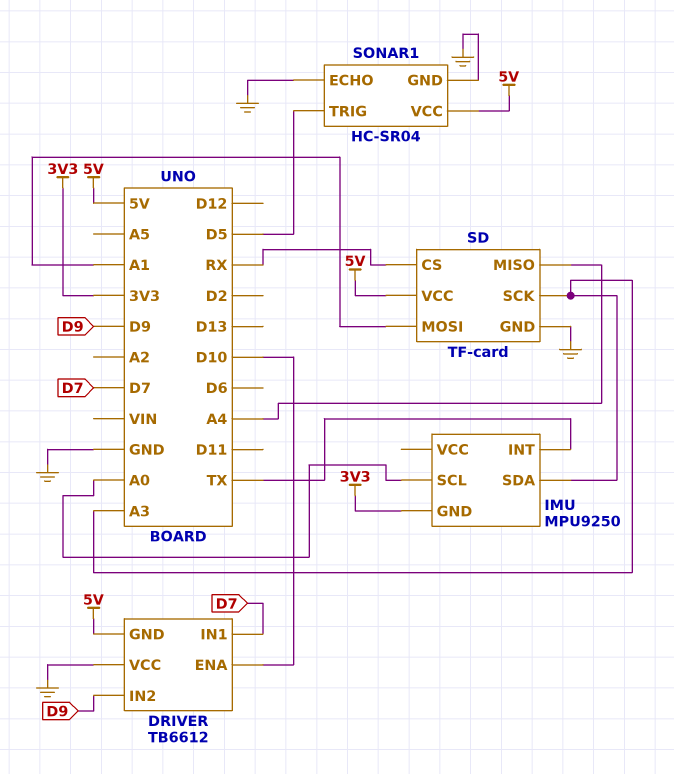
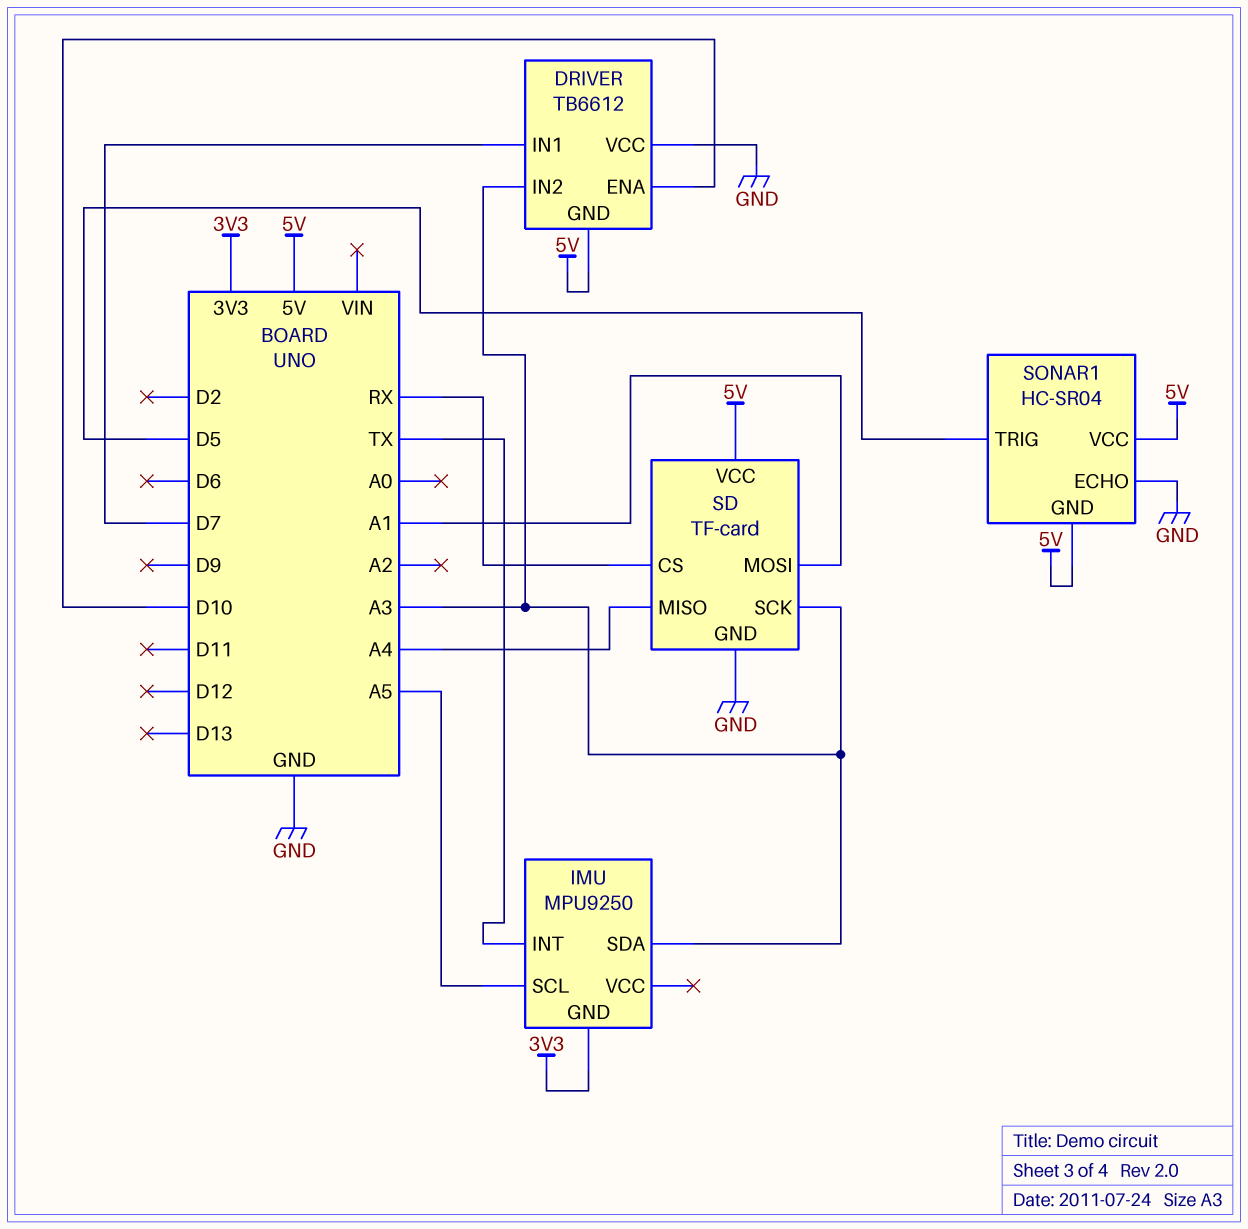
DRIVER pin IN2: D9 -> A3
IMU pin SCL: A0 -> A5
SONAR1 pin GND: GND -> 5V

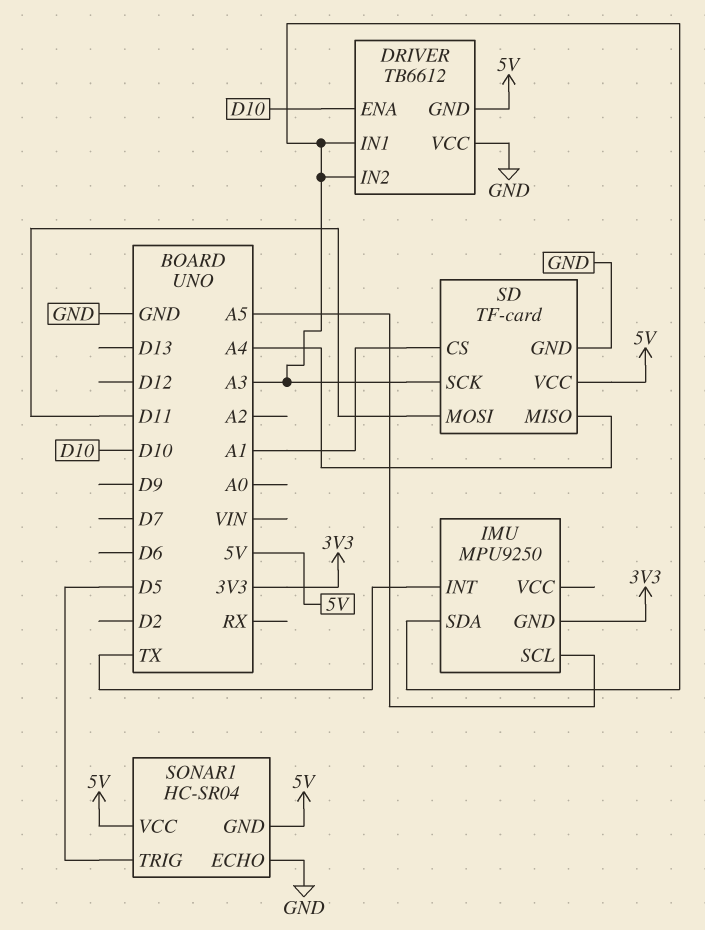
DRIVER pin IN1: D7 -> A3
SD pin CS: RX -> A1
SD pin MOSI: A1 -> D11

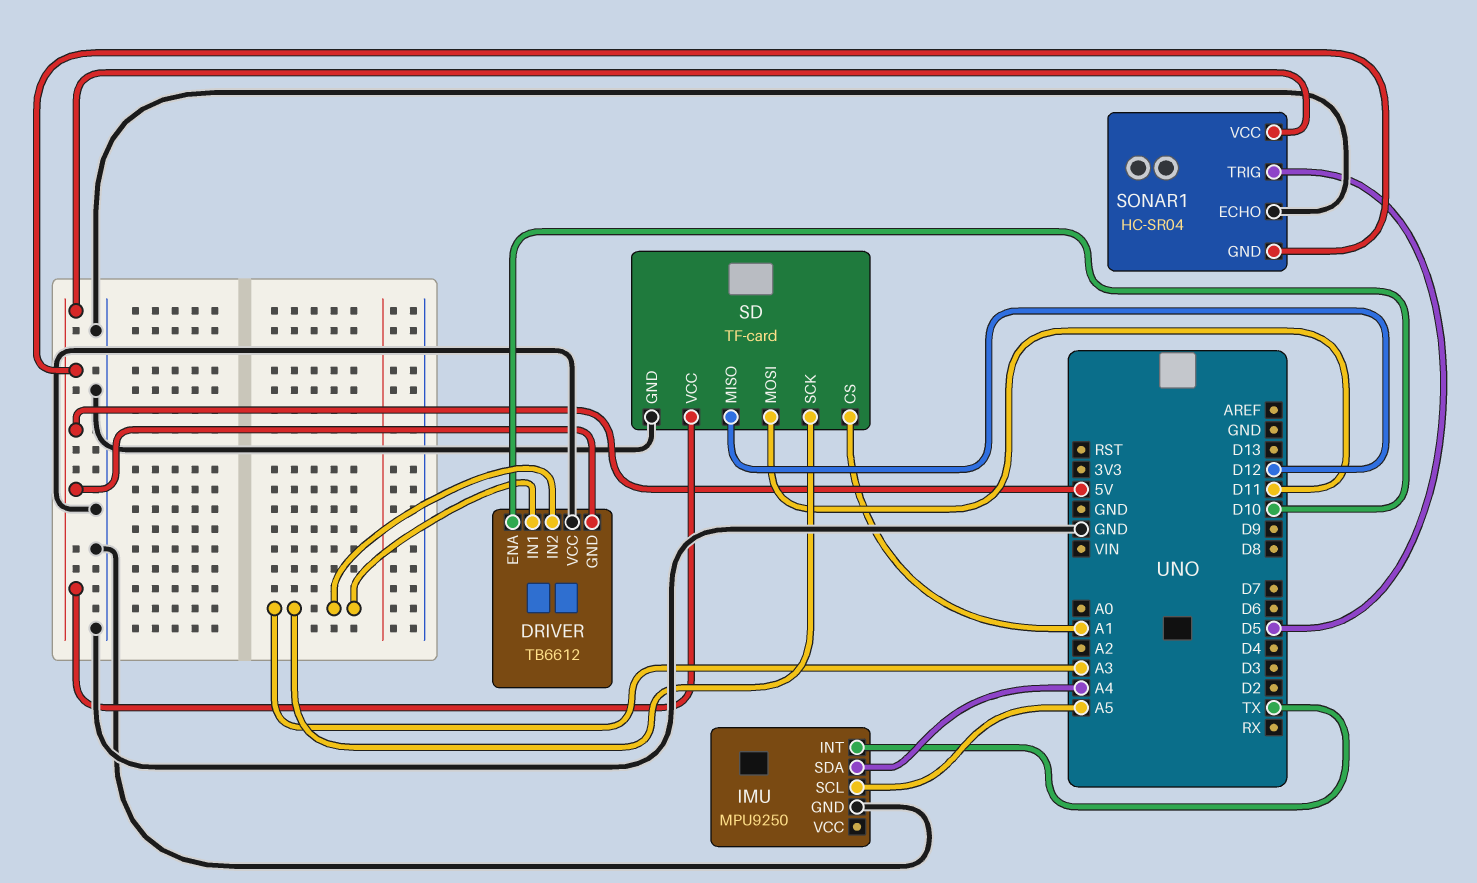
IMU pin GND: 3V3 -> GND
IMU pin SDA: A3 -> A4
SD pin MISO: A4 -> D12

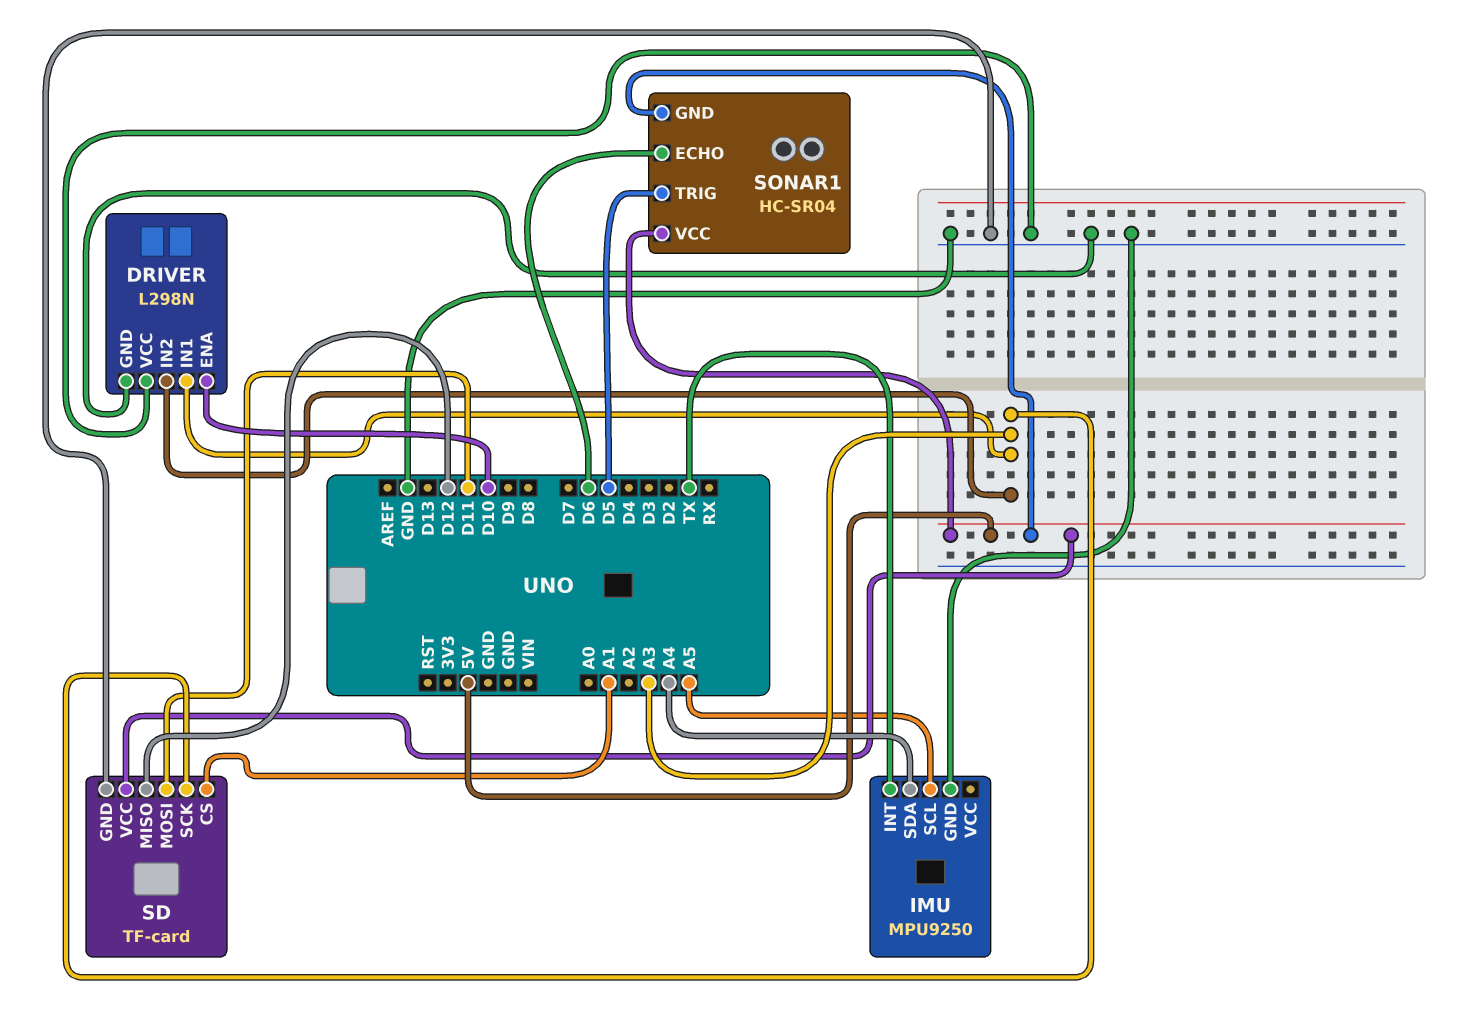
DRIVER: TB6612 -> L298N
DRIVER pin GND: 5V -> GND
SONAR1 pin ECHO: GND -> D6

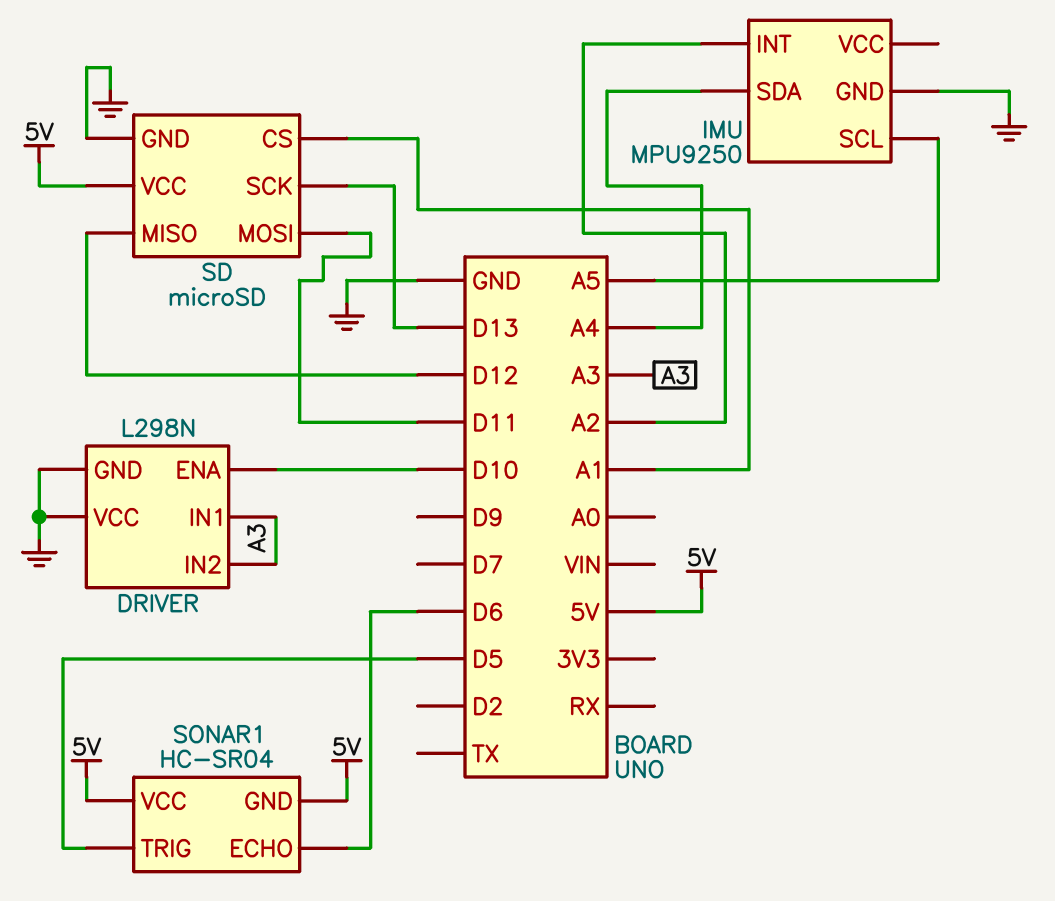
IMU pin INT: TX -> A2
SD: TF-card -> microSD
SD pin SCK: A3 -> D13

